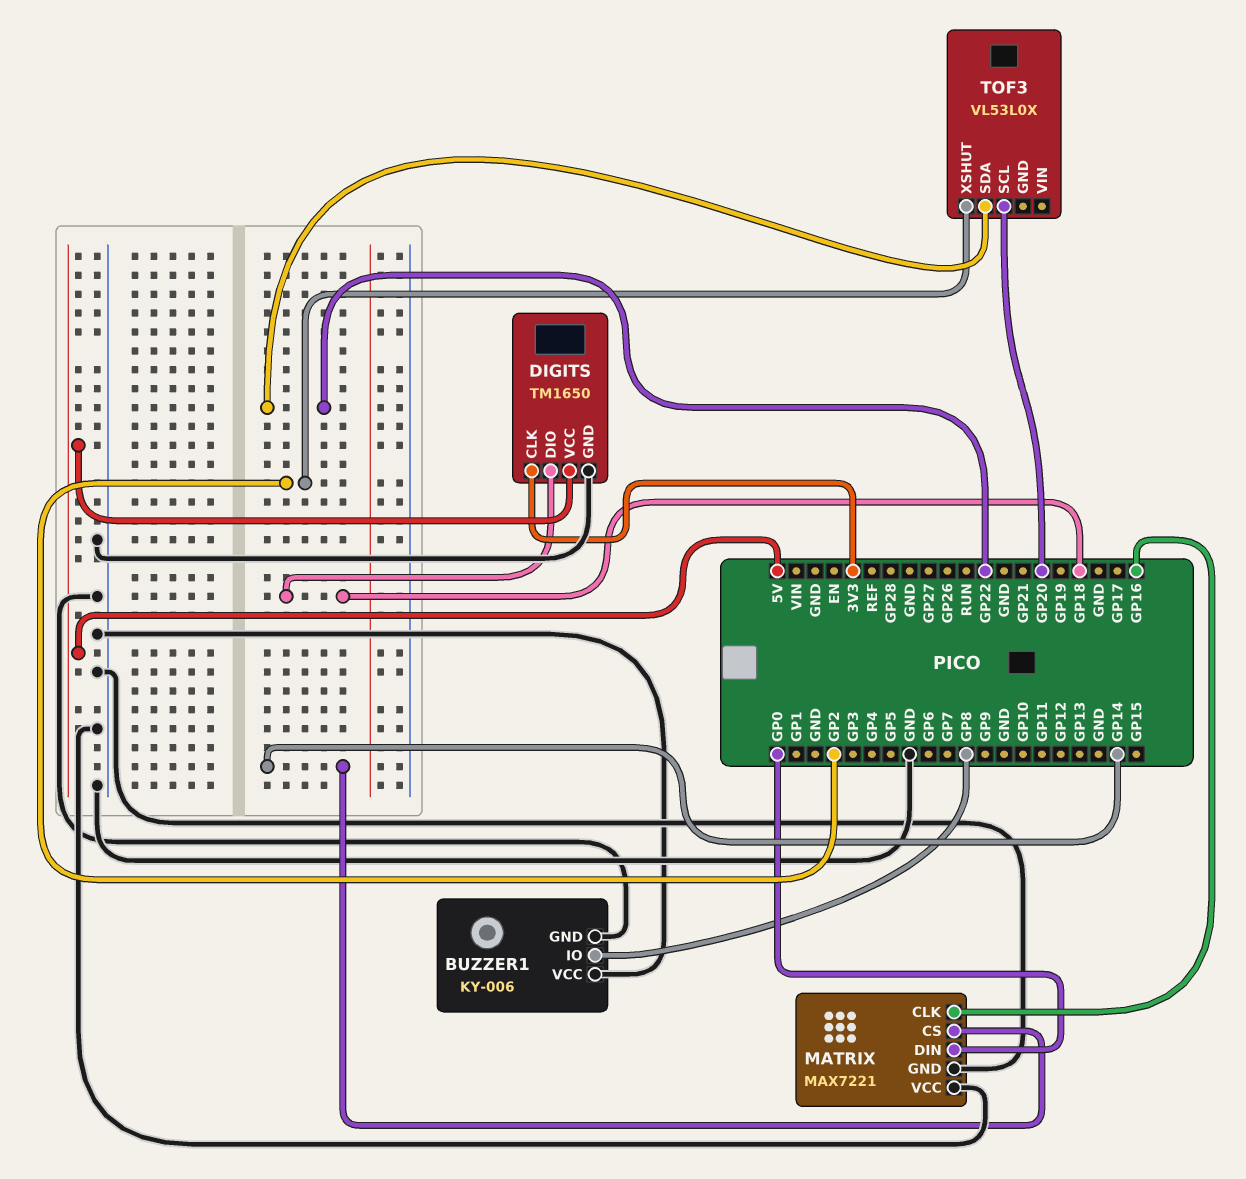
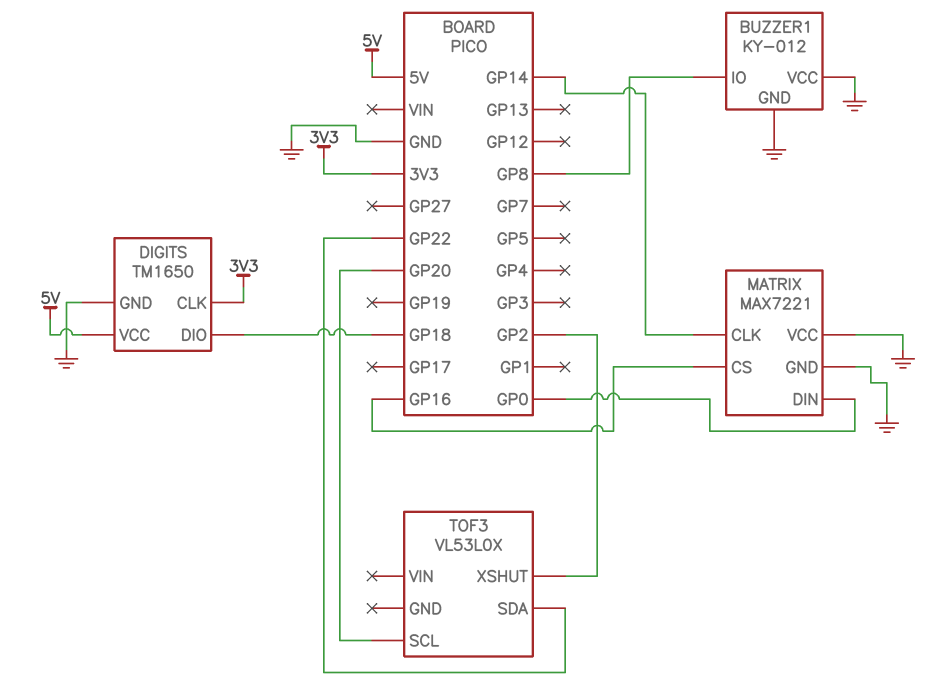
BUZZER1: KY-006 -> KY-012
MATRIX pin CLK: GP16 -> GP14
MATRIX pin CS: GP14 -> GP16

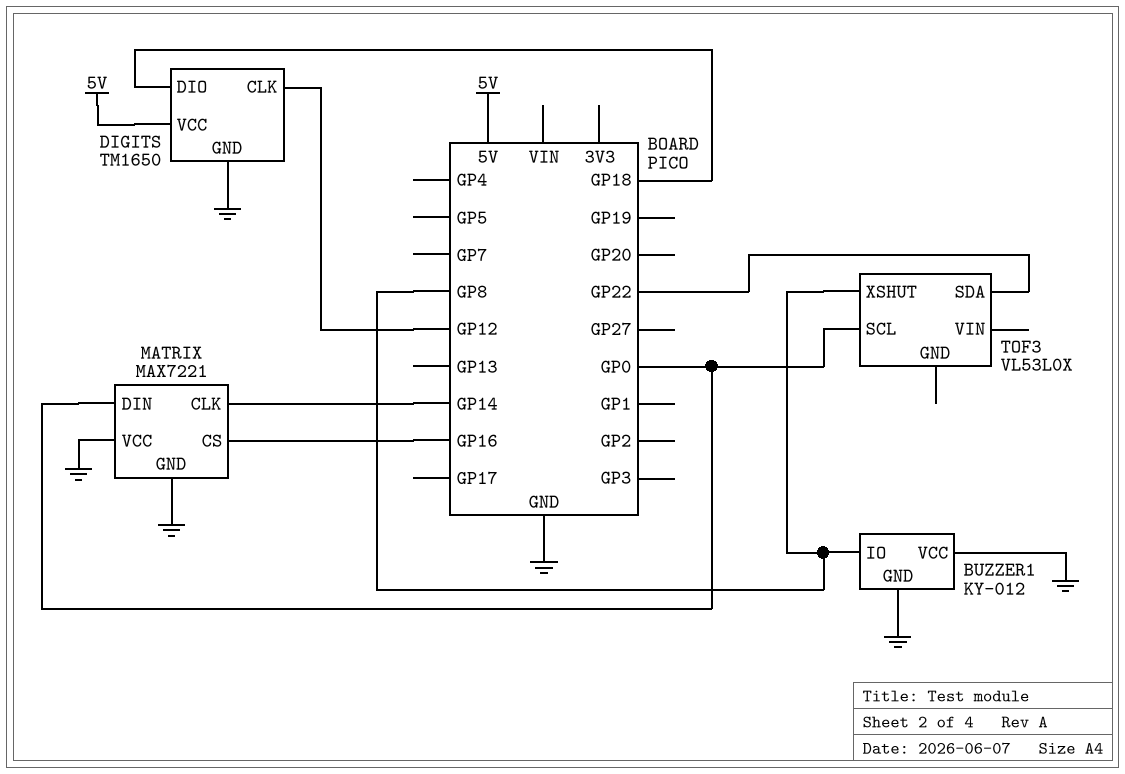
DIGITS pin CLK: 3V3 -> GP12
TOF3 pin SCL: GP20 -> GP0
TOF3 pin XSHUT: GP2 -> GP8

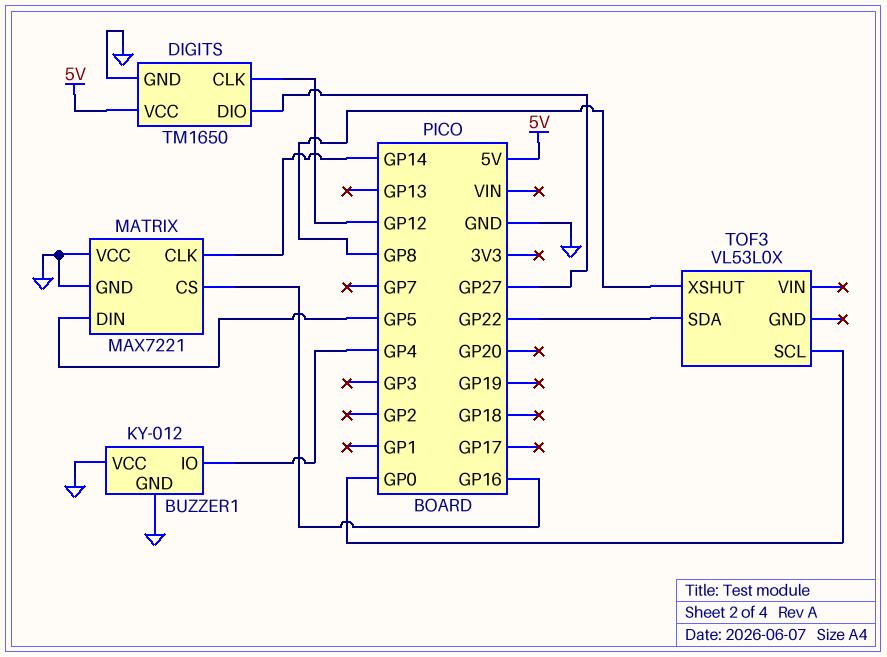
BUZZER1 pin IO: GP8 -> GP4
DIGITS pin DIO: GP18 -> GP27
MATRIX pin DIN: GP0 -> GP5

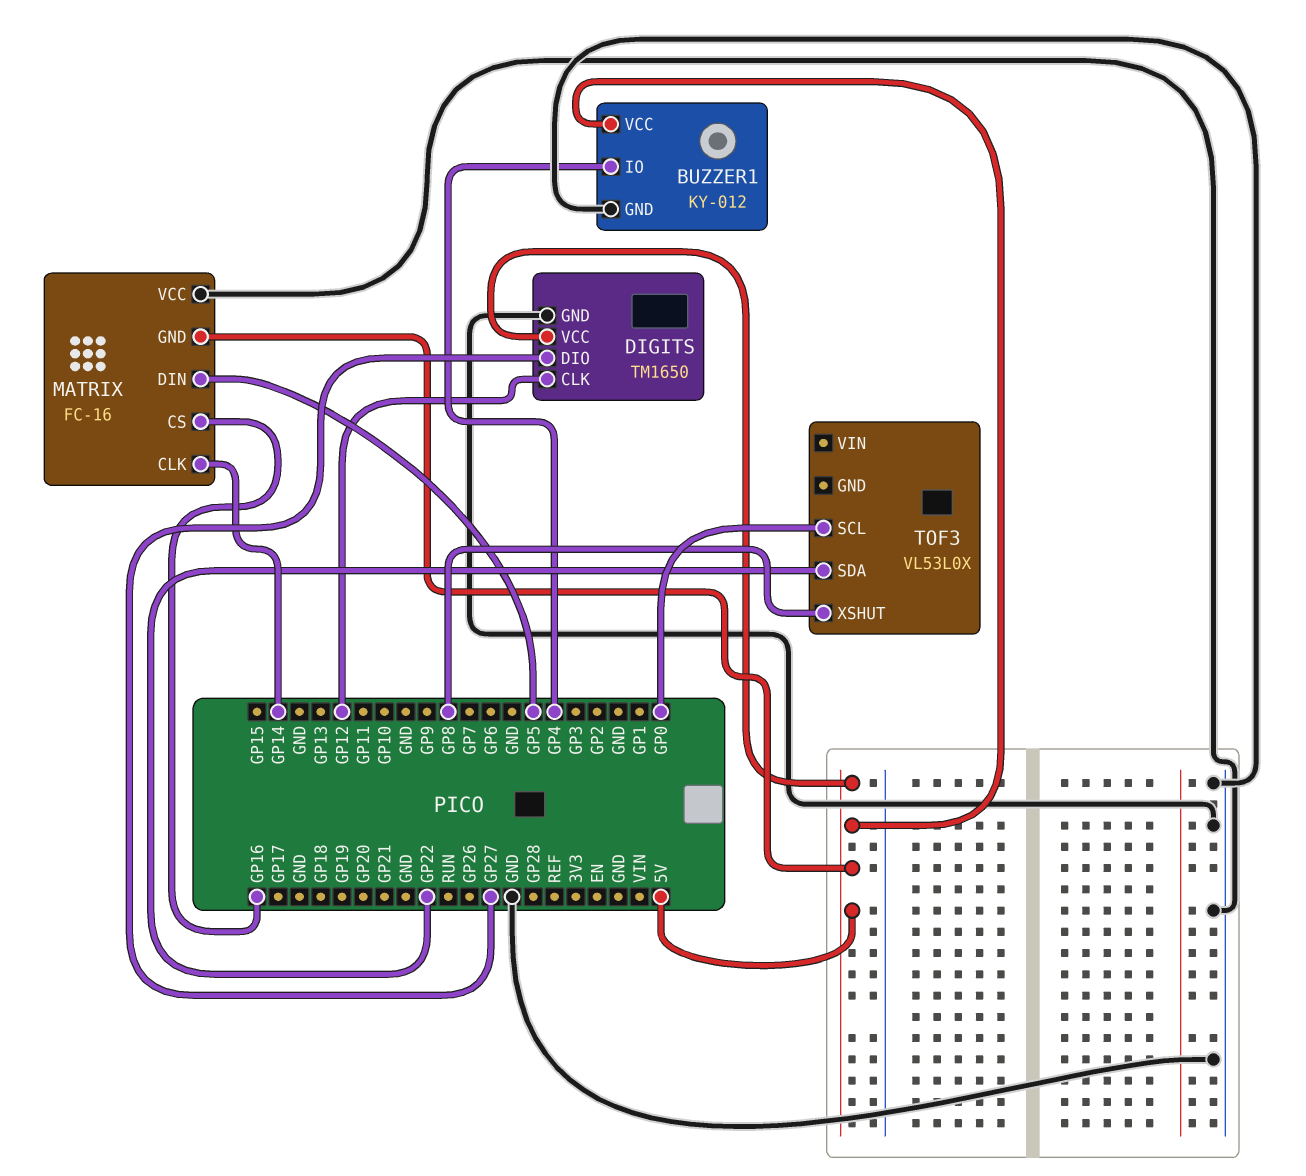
BUZZER1 pin VCC: GND -> 5V
MATRIX: MAX7221 -> FC-16
MATRIX pin GND: GND -> 5V

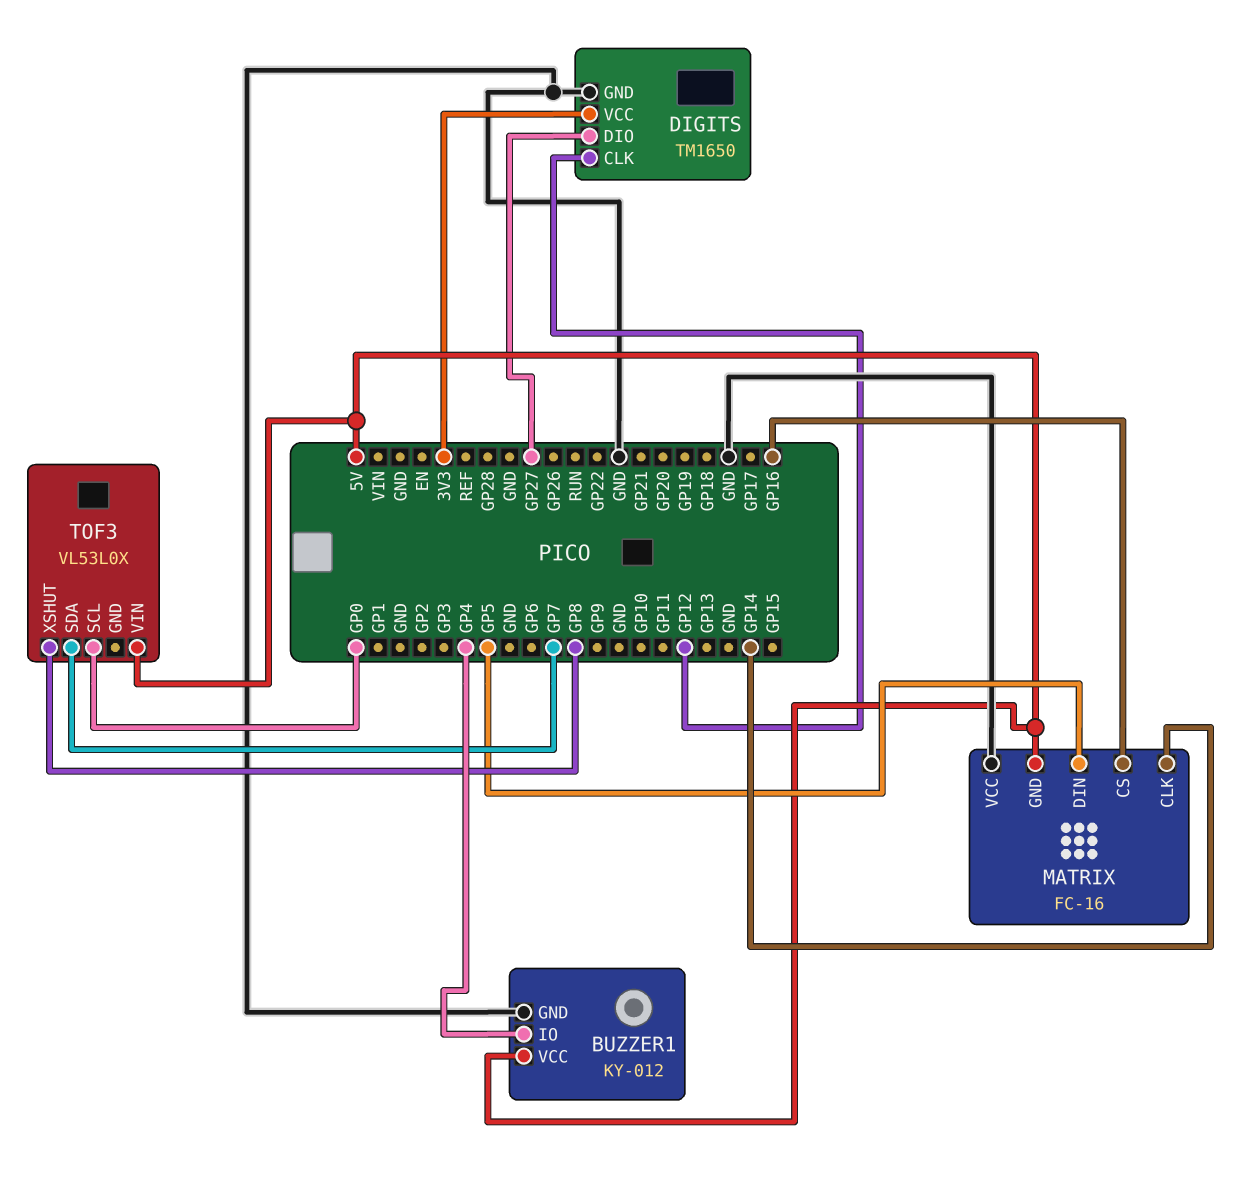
DIGITS pin VCC: 5V -> 3V3
TOF3 pin SDA: GP22 -> GP7
TOF3 pin VIN: none -> 5V

